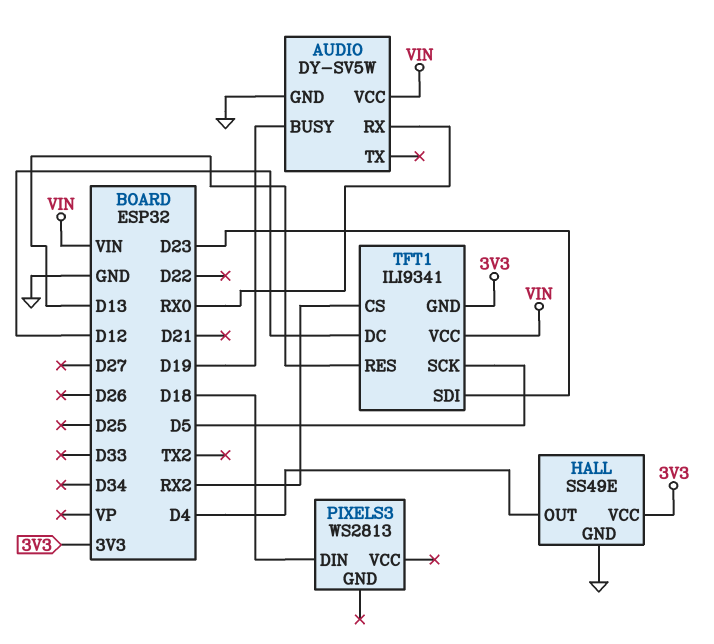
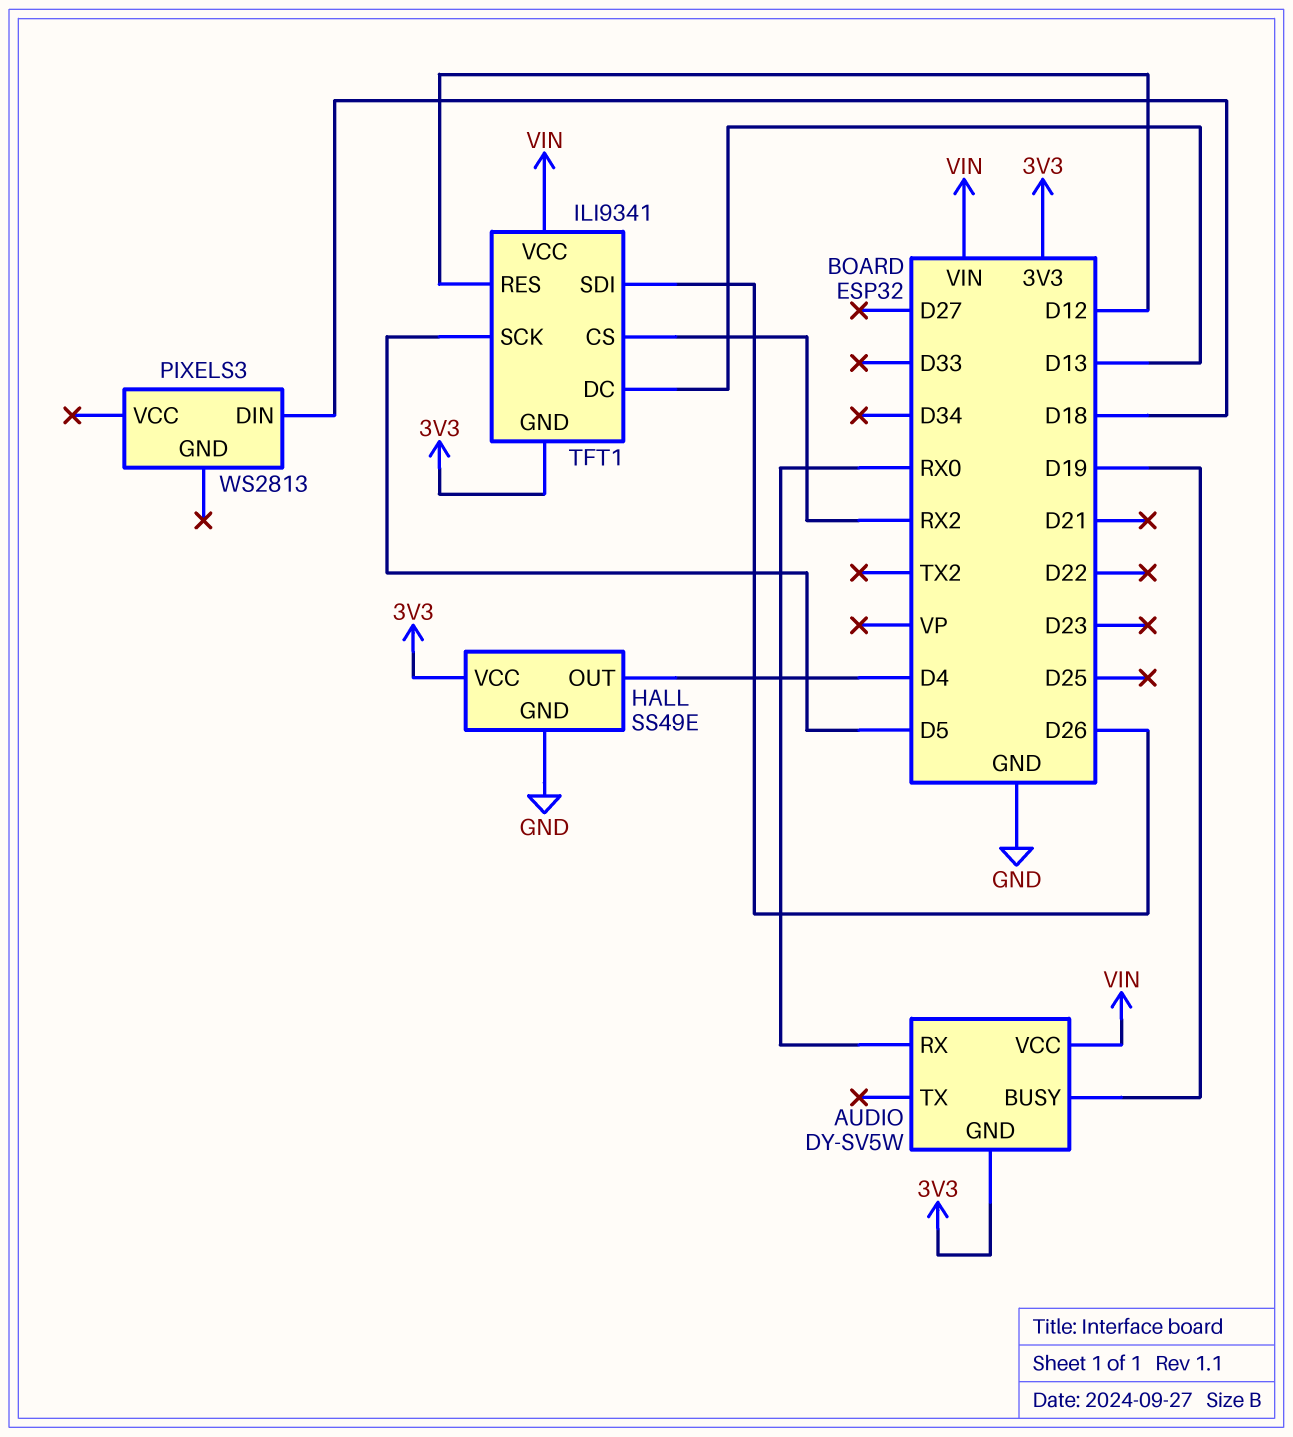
AUDIO pin GND: GND -> 3V3
TFT1 pin DC: D12 -> D13
TFT1 pin RES: D13 -> D12
TFT1 pin SDI: D23 -> D26

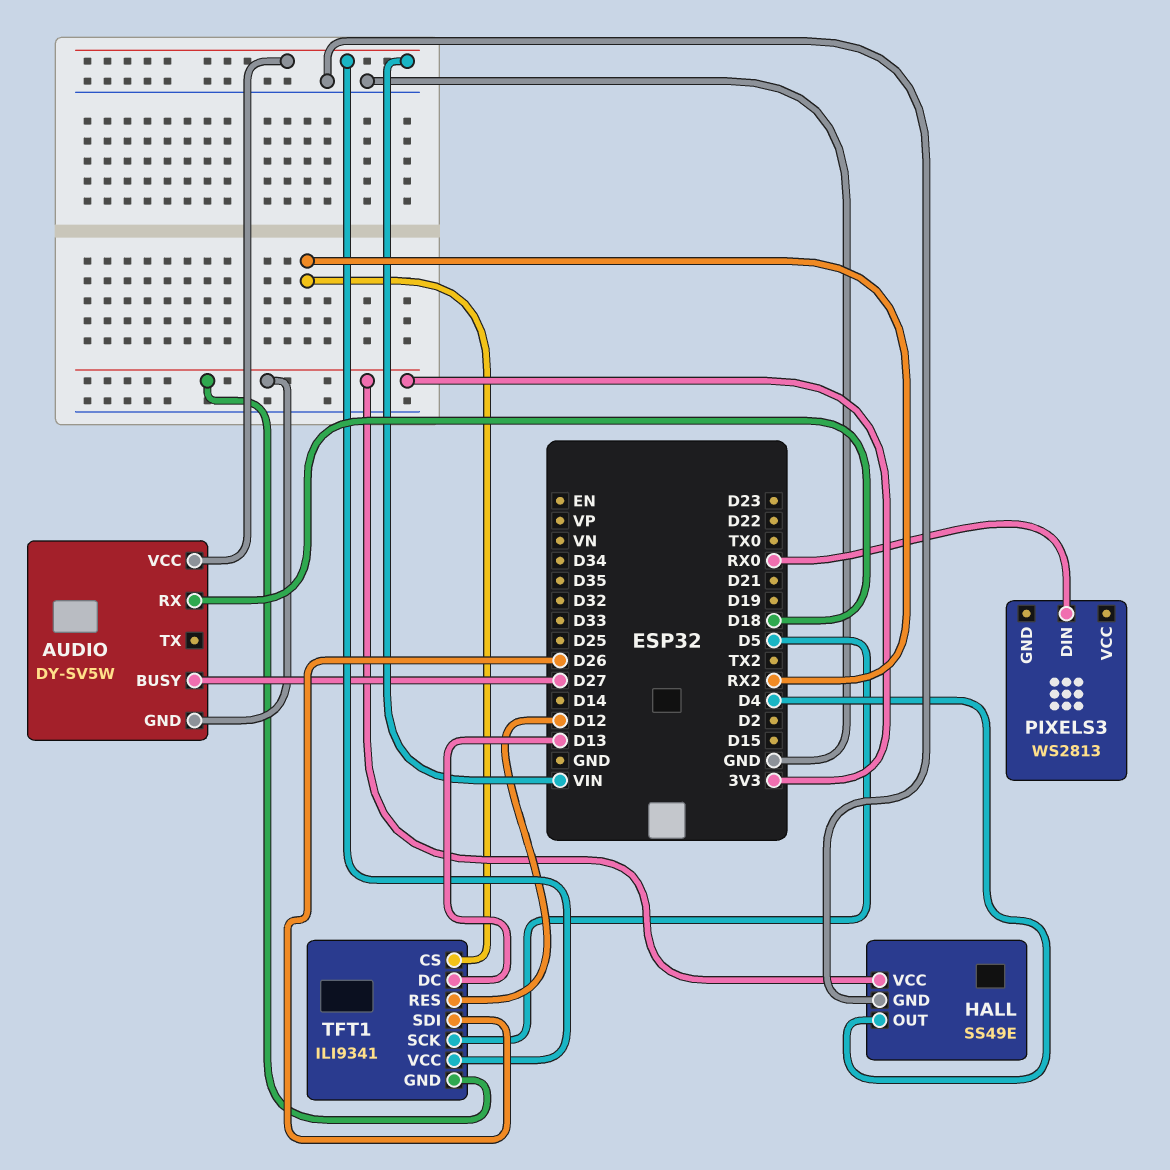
AUDIO pin BUSY: D19 -> D27
AUDIO pin RX: RX0 -> D18
PIXELS3 pin DIN: D18 -> RX0

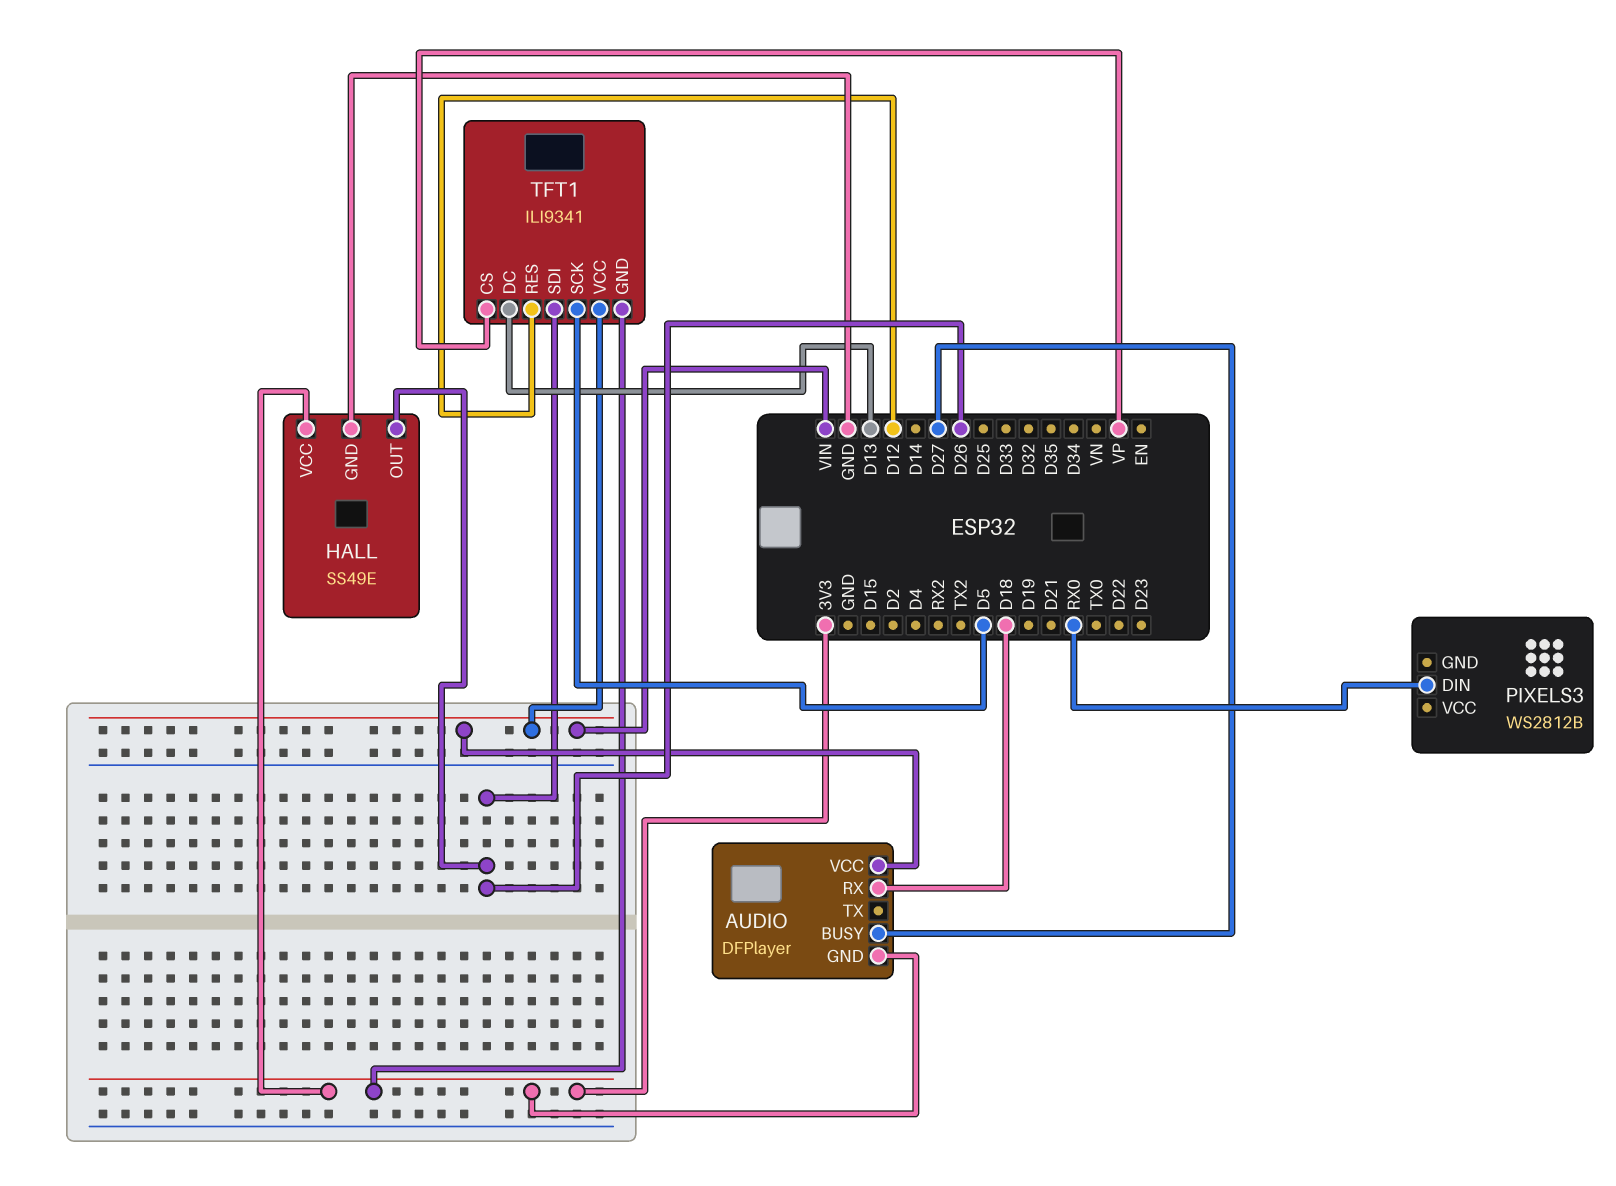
AUDIO: DY-SV5W -> DFPlayer
HALL pin OUT: D4 -> D26
PIXELS3: WS2813 -> WS2812B
TFT1 pin CS: RX2 -> VP

